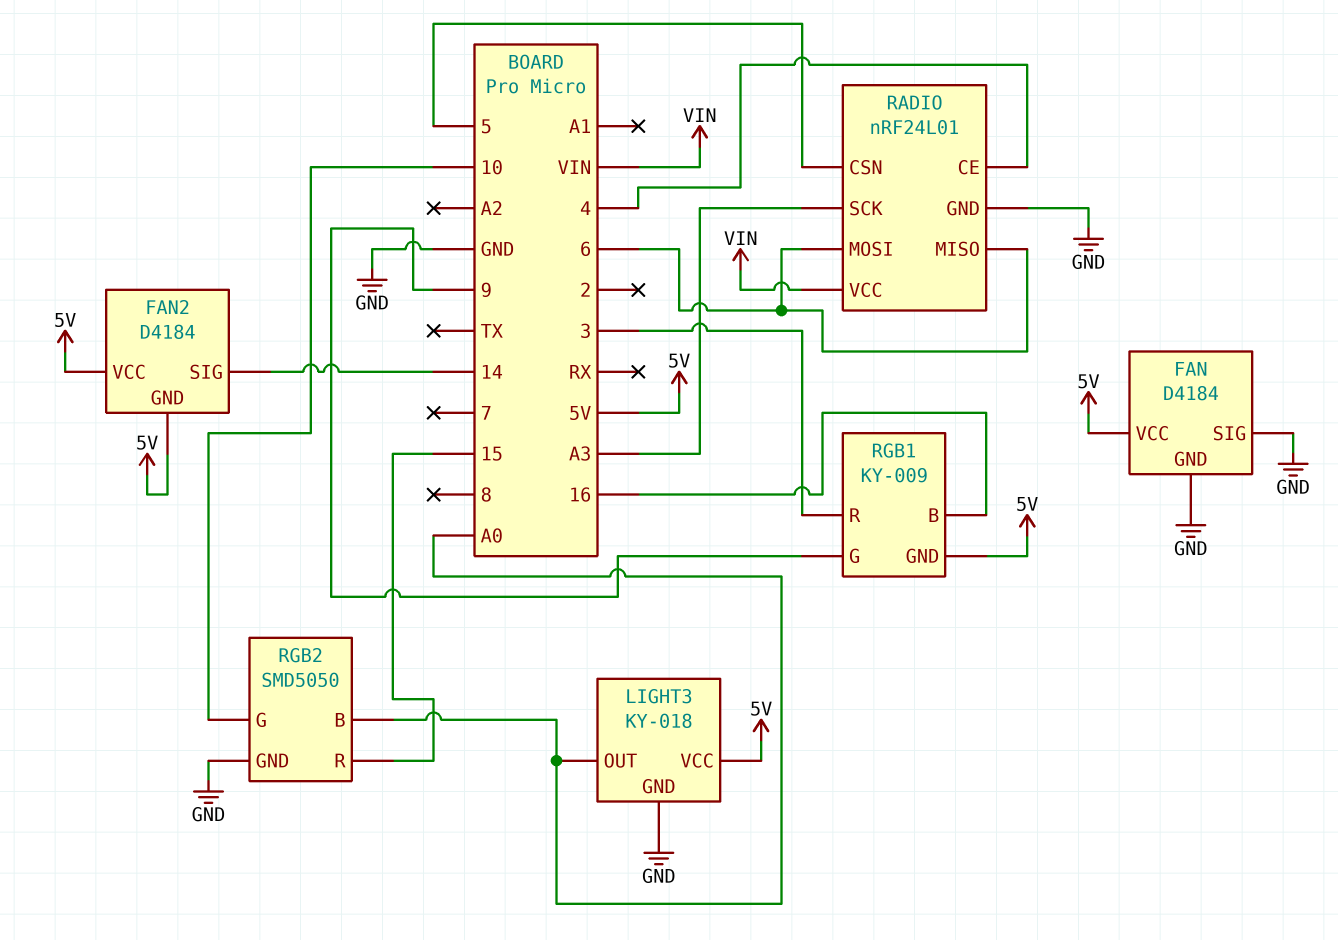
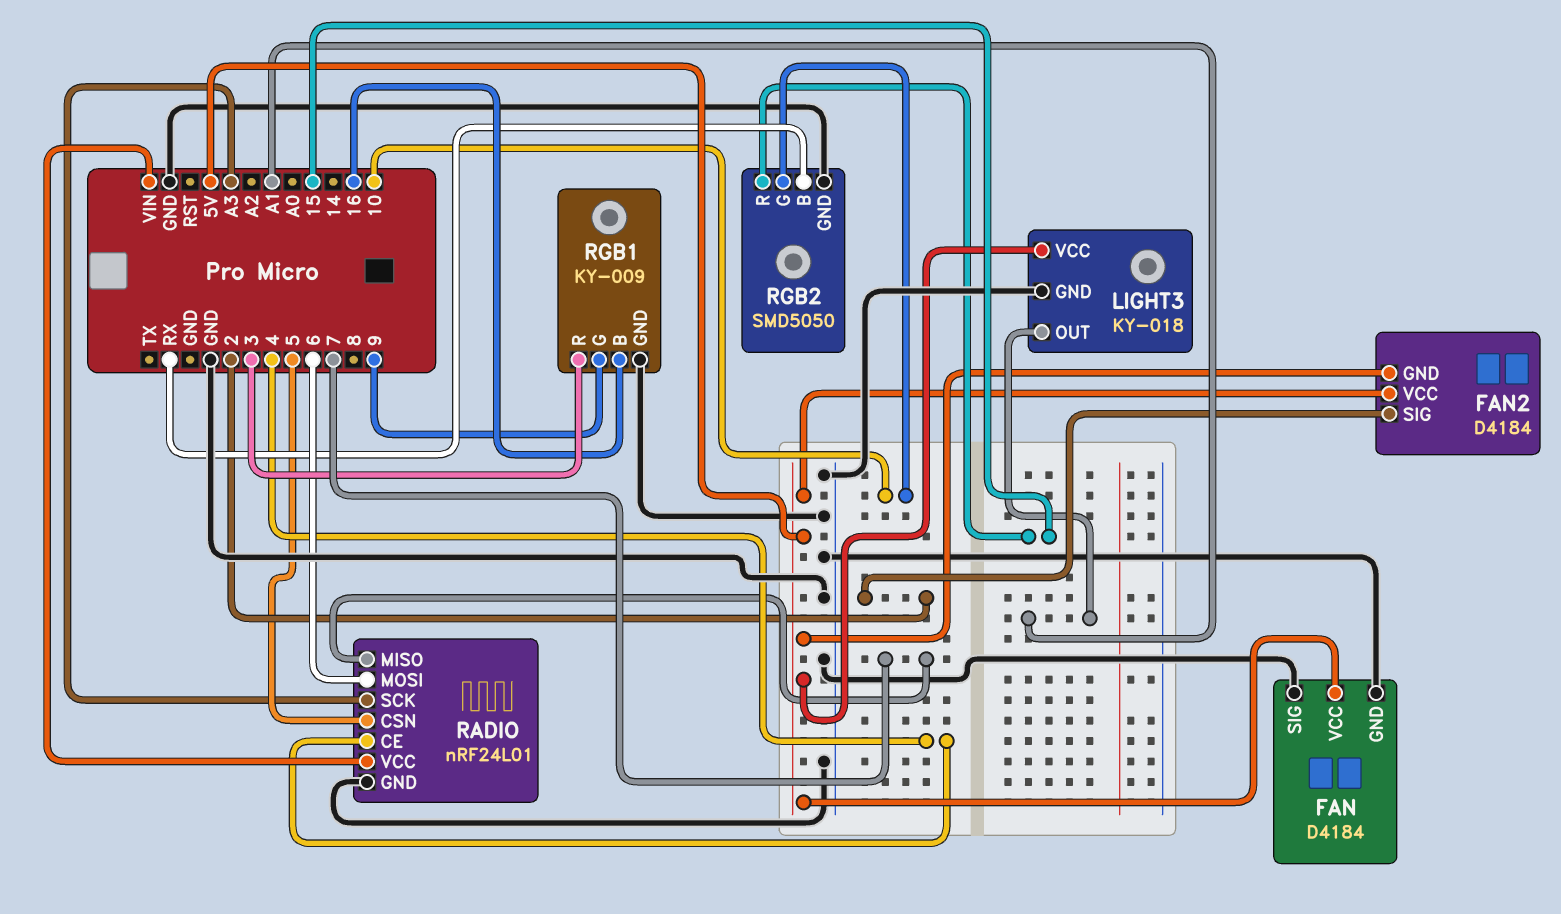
FAN2 pin SIG: 14 -> 2
LIGHT3 pin OUT: A0 -> A1
RADIO pin MISO: 6 -> 7
RGB1 pin GND: 5V -> GND
RGB2 pin B: A0 -> RX

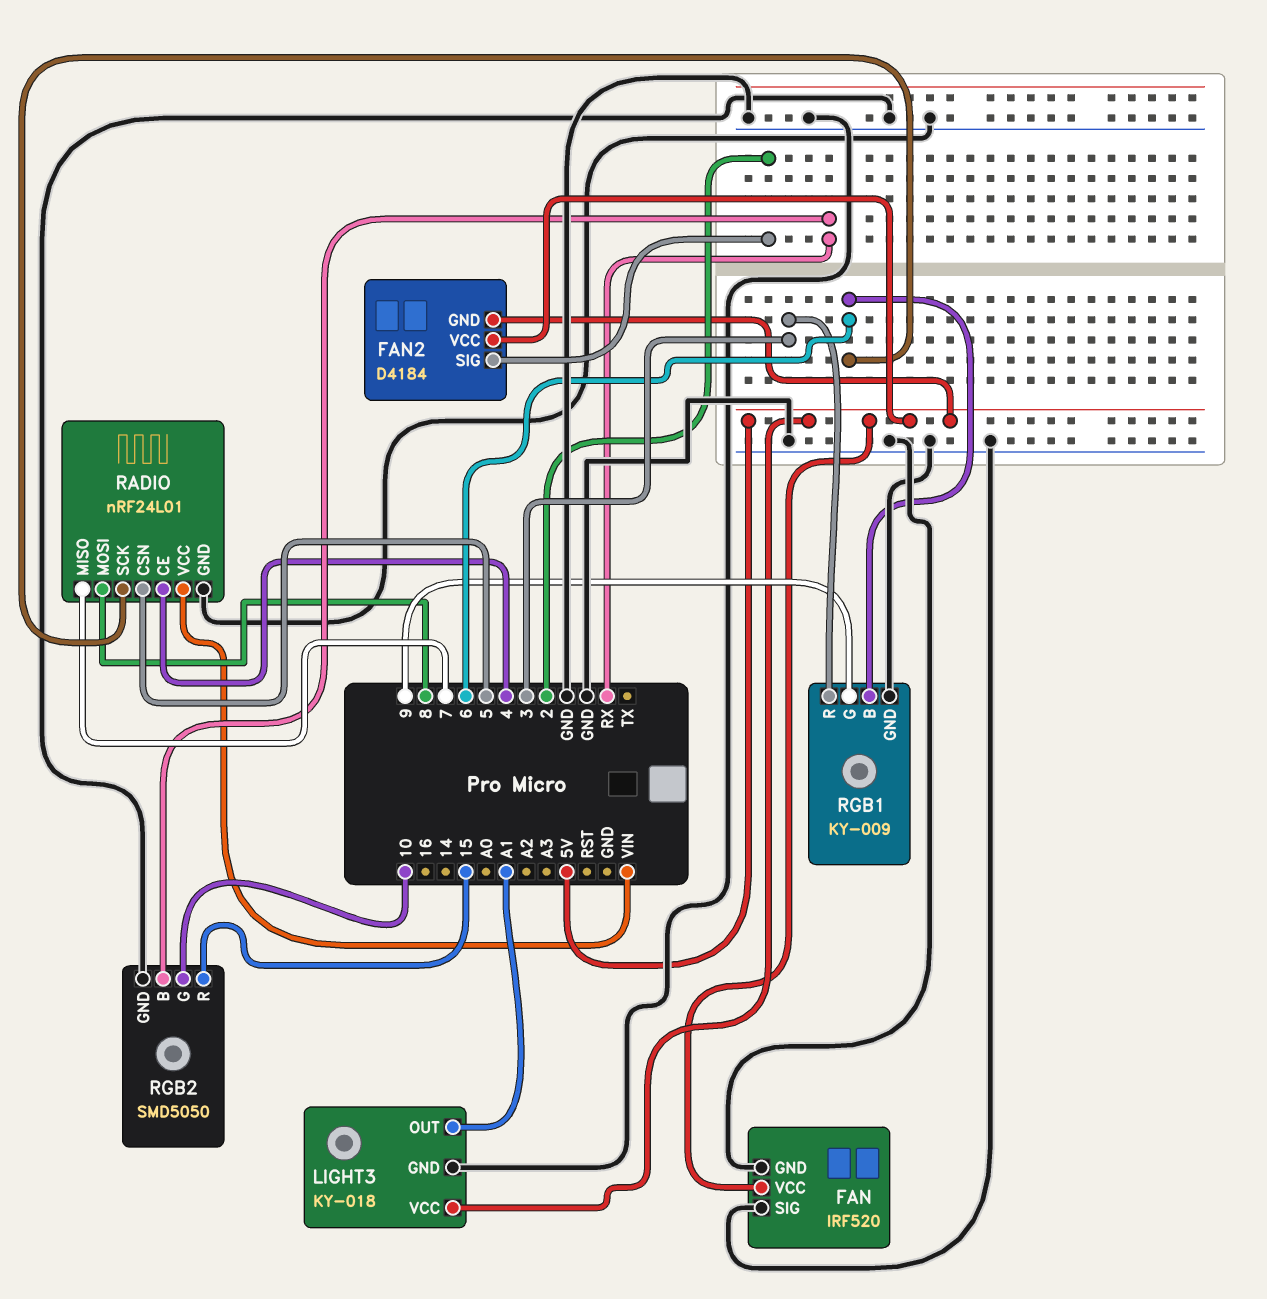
FAN: D4184 -> IRF520
RADIO pin MOSI: 6 -> 8
RADIO pin SCK: A3 -> 6
RGB1 pin B: 16 -> 6

